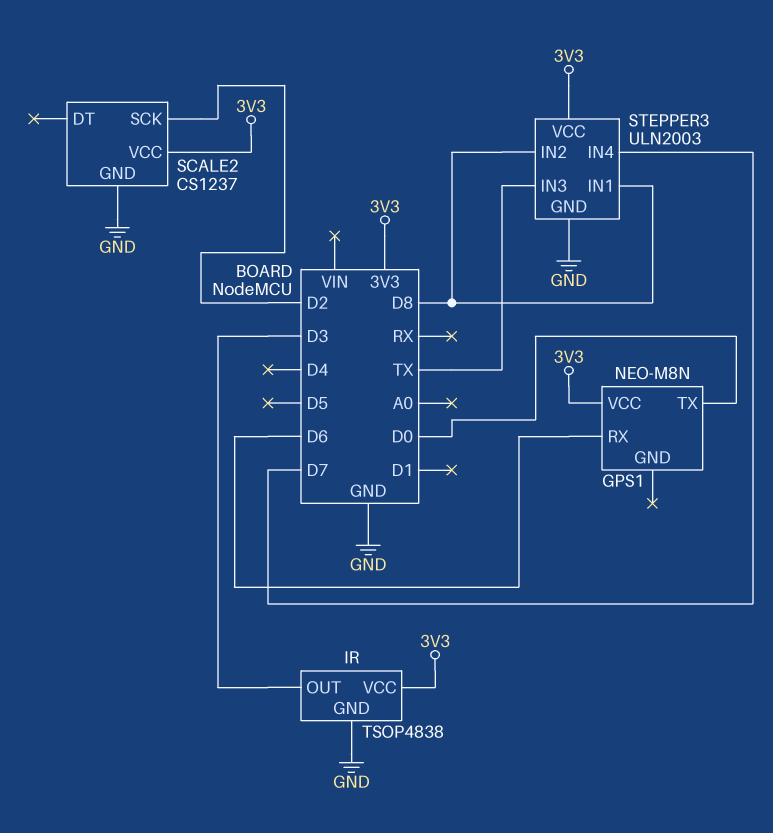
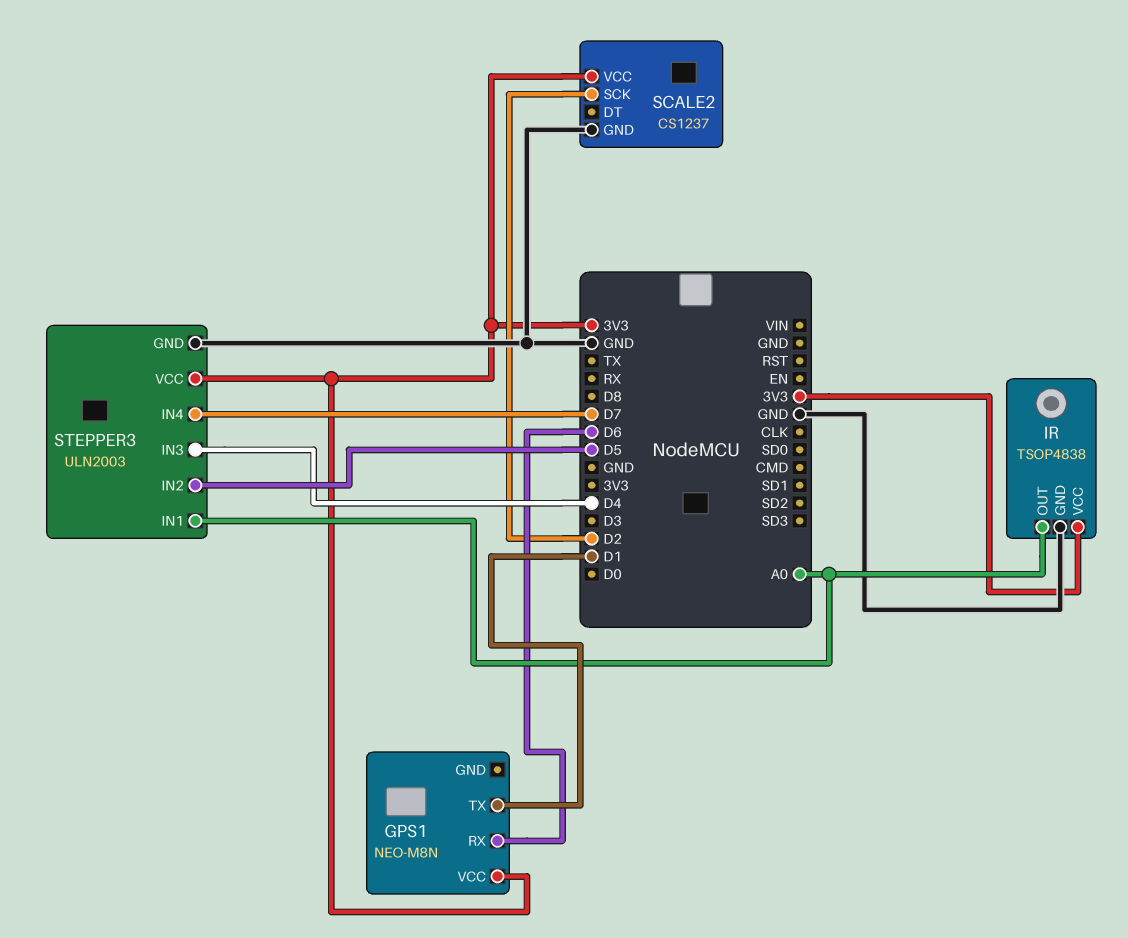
GPS1 pin TX: D0 -> D1
IR pin OUT: D3 -> A0
STEPPER3 pin IN1: D8 -> A0
STEPPER3 pin IN2: D8 -> D5
STEPPER3 pin IN3: TX -> D4

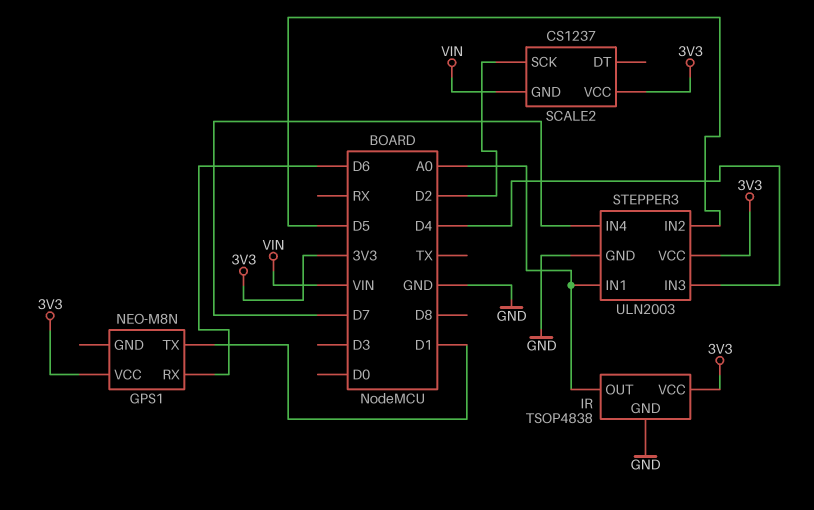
SCALE2 pin GND: GND -> VIN

